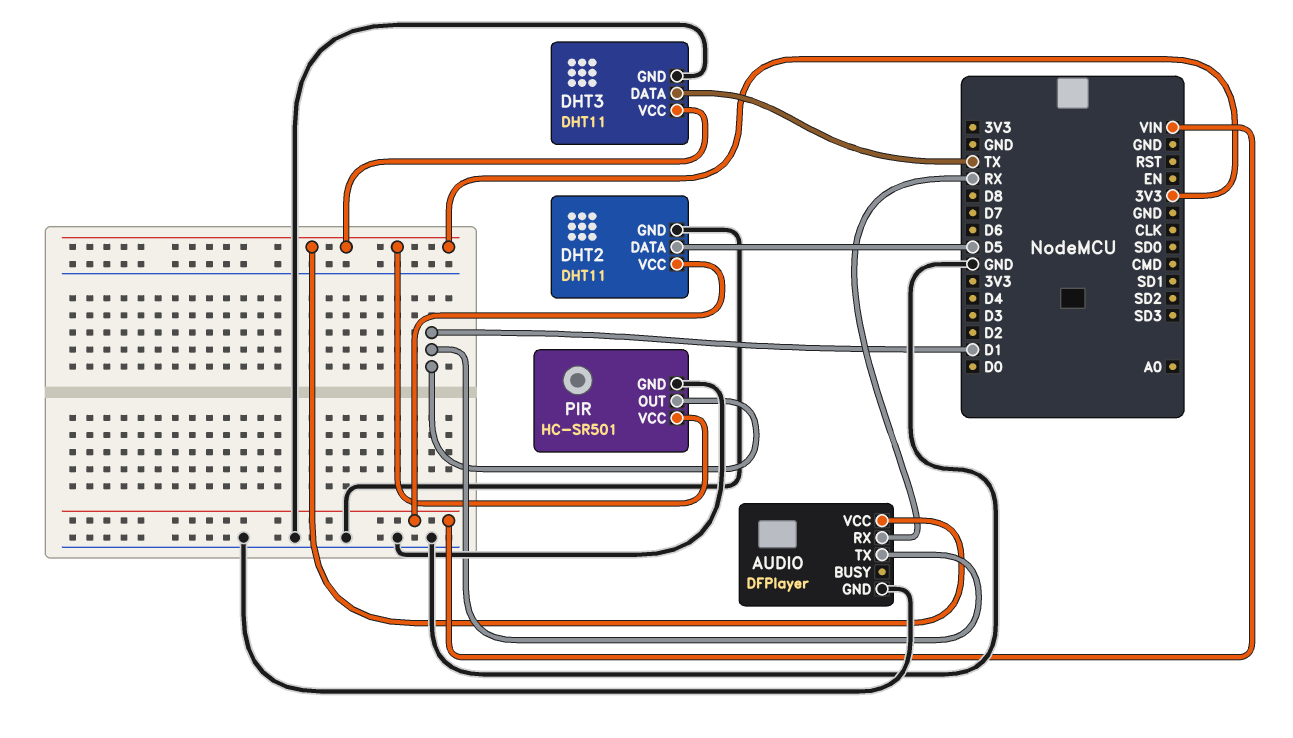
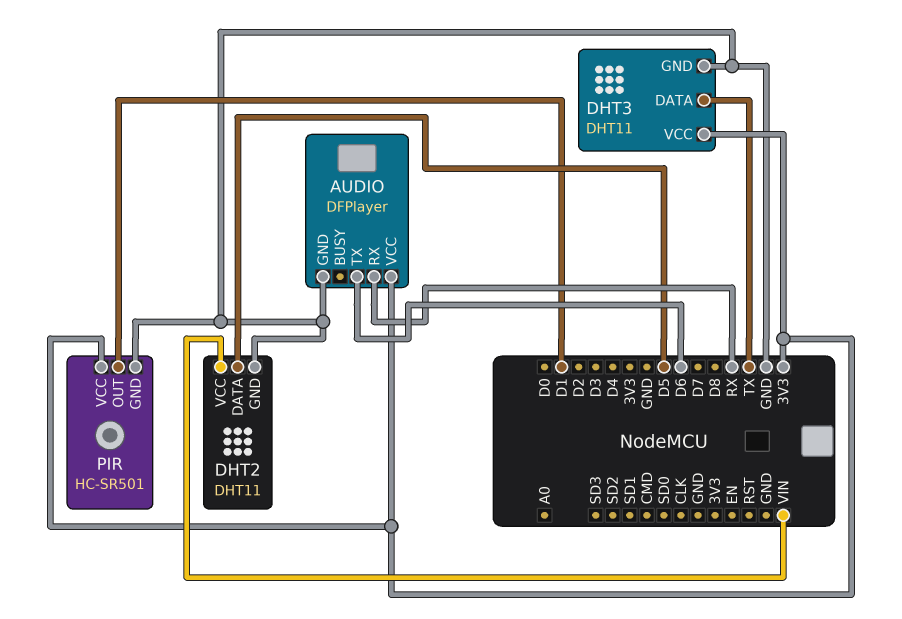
AUDIO pin TX: D1 -> D6

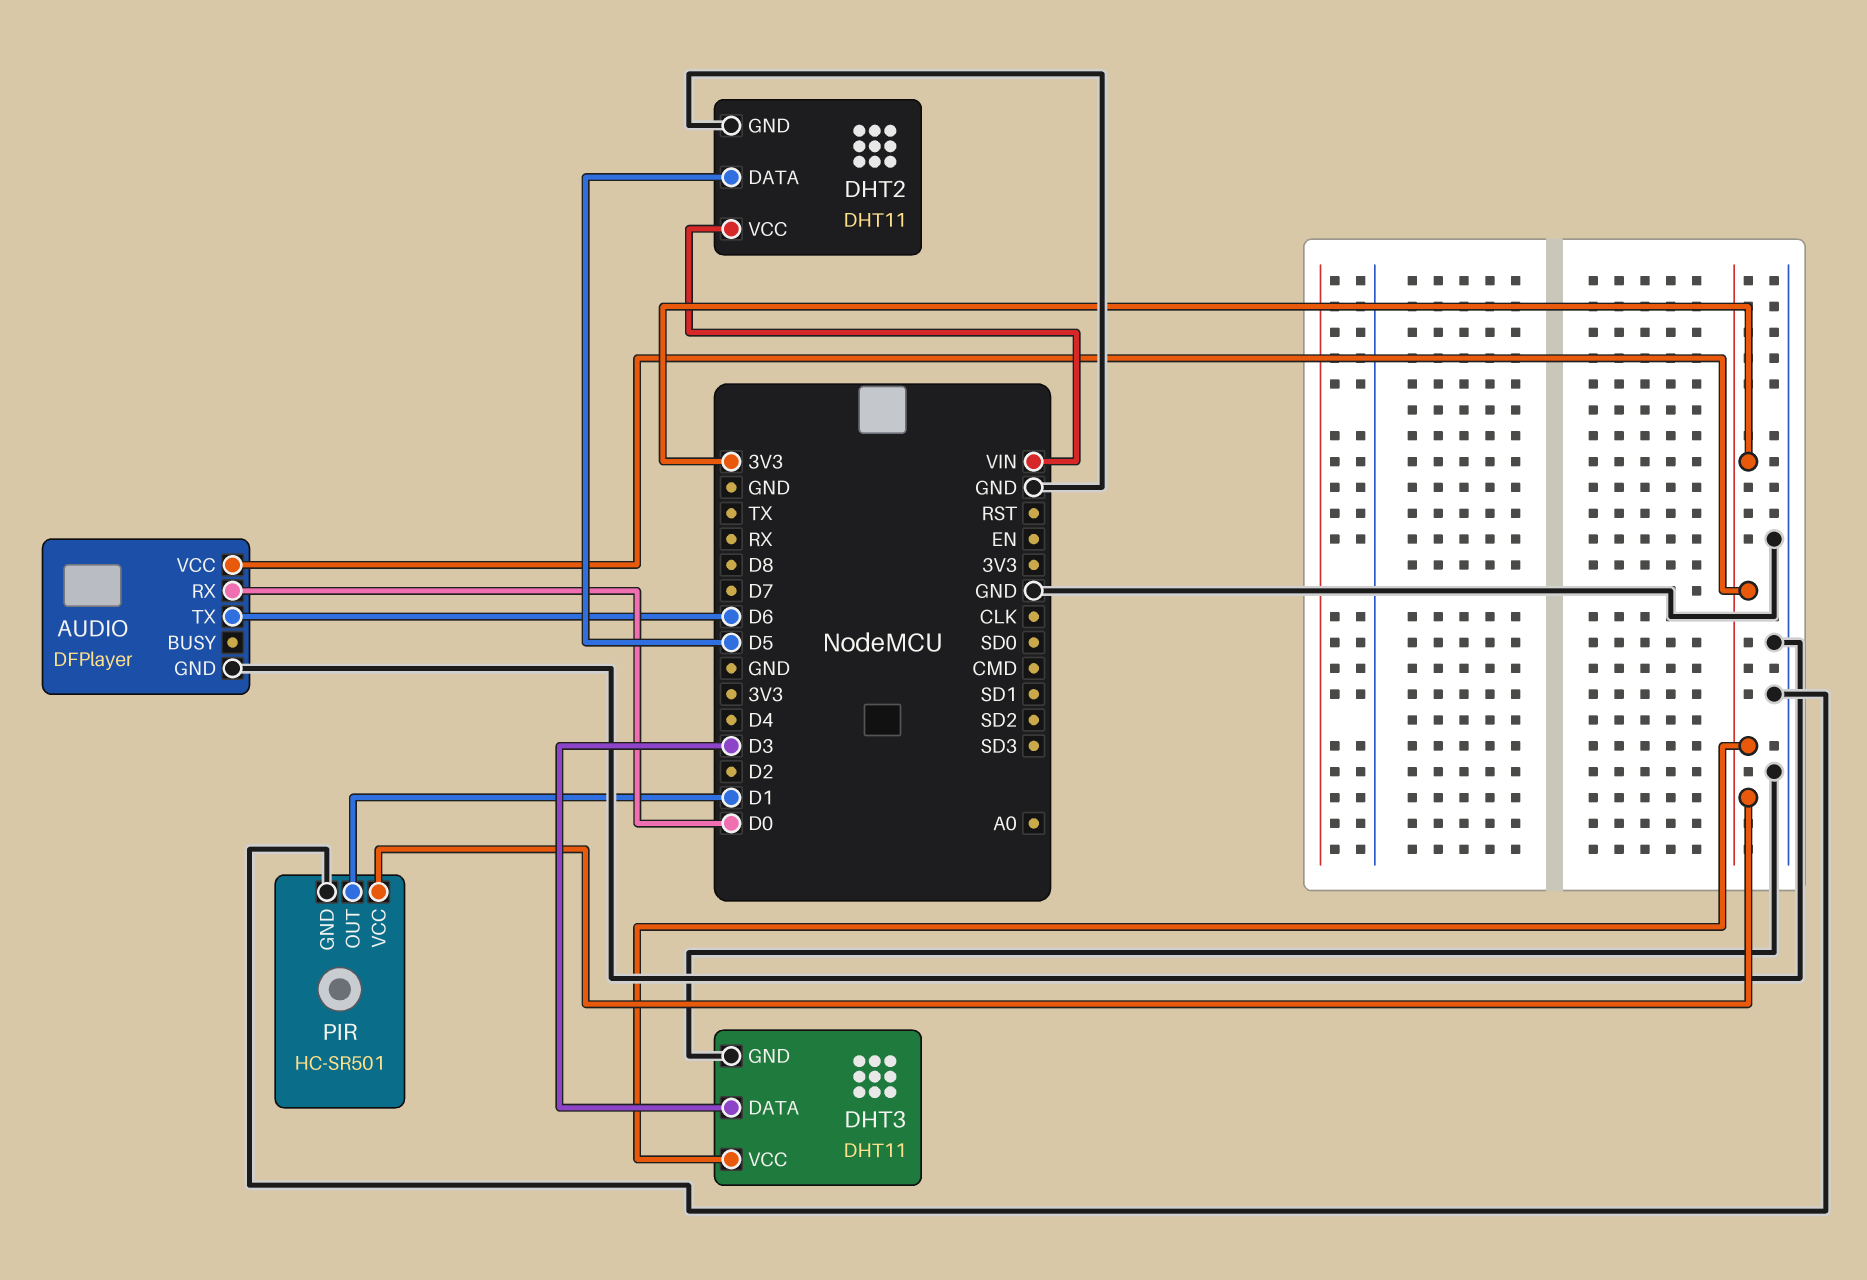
AUDIO pin RX: RX -> D0
DHT3 pin DATA: TX -> D3

